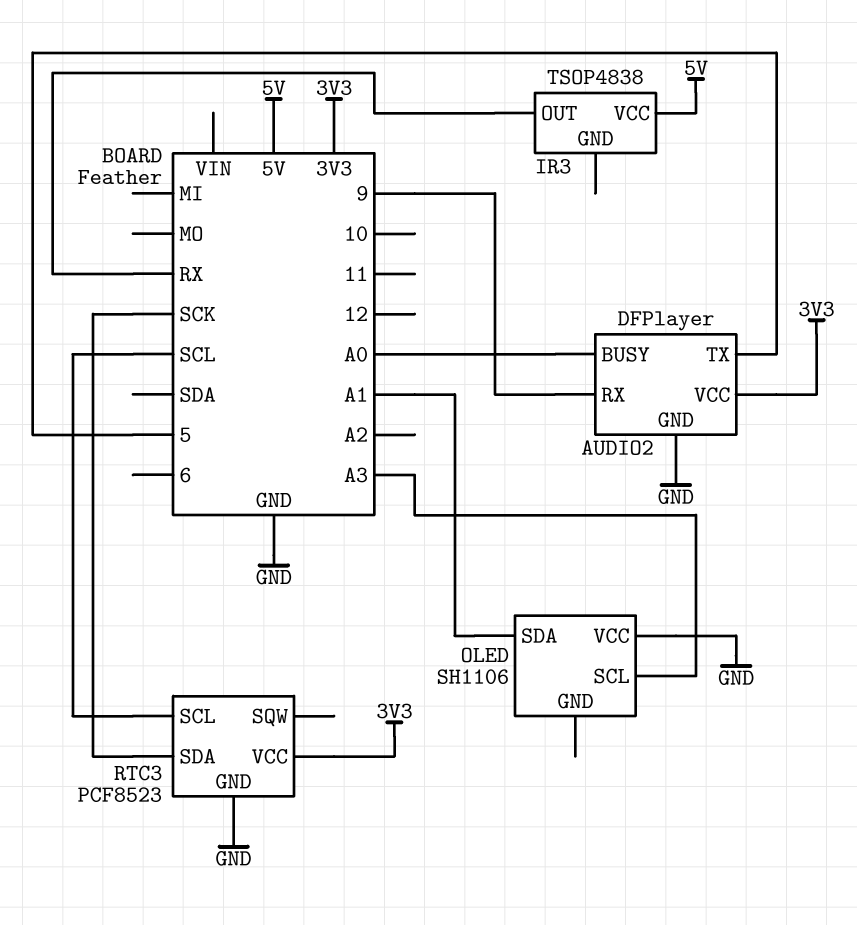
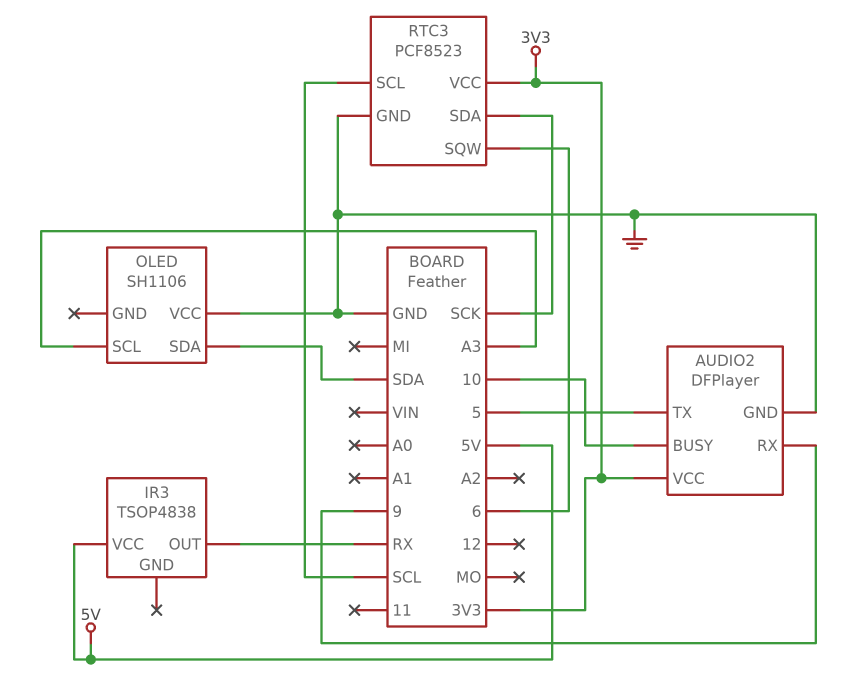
AUDIO2 pin BUSY: A0 -> 10
OLED pin SDA: A1 -> SDA
RTC3 pin SQW: none -> 6

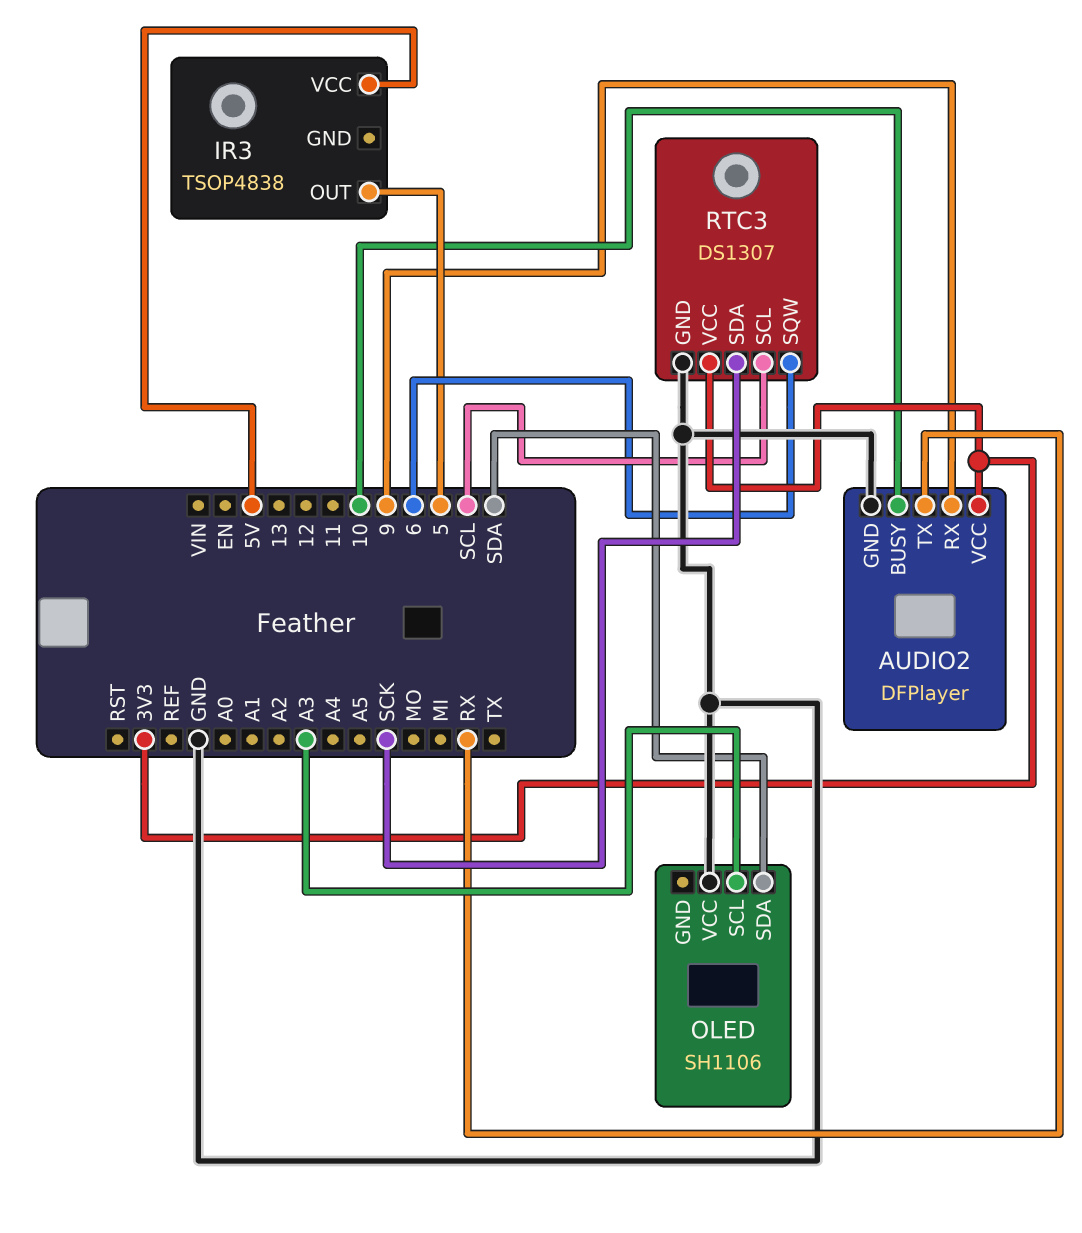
AUDIO2 pin TX: 5 -> RX
IR3 pin OUT: RX -> 5
RTC3: PCF8523 -> DS1307

